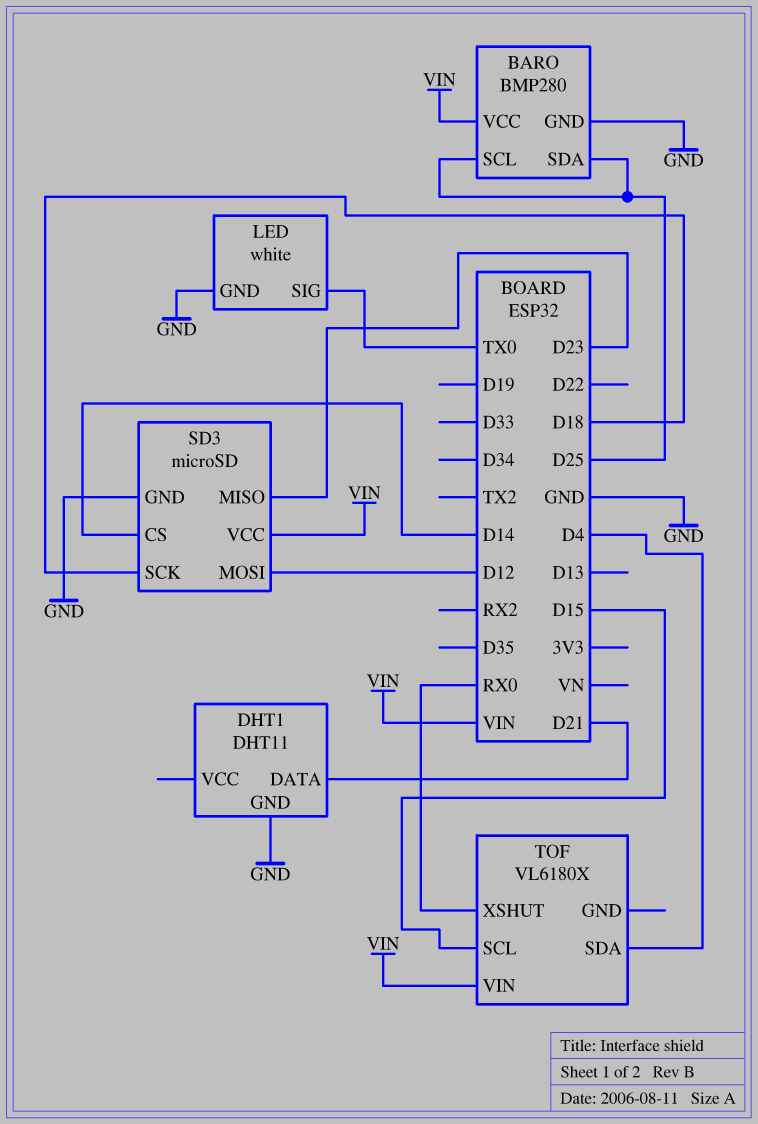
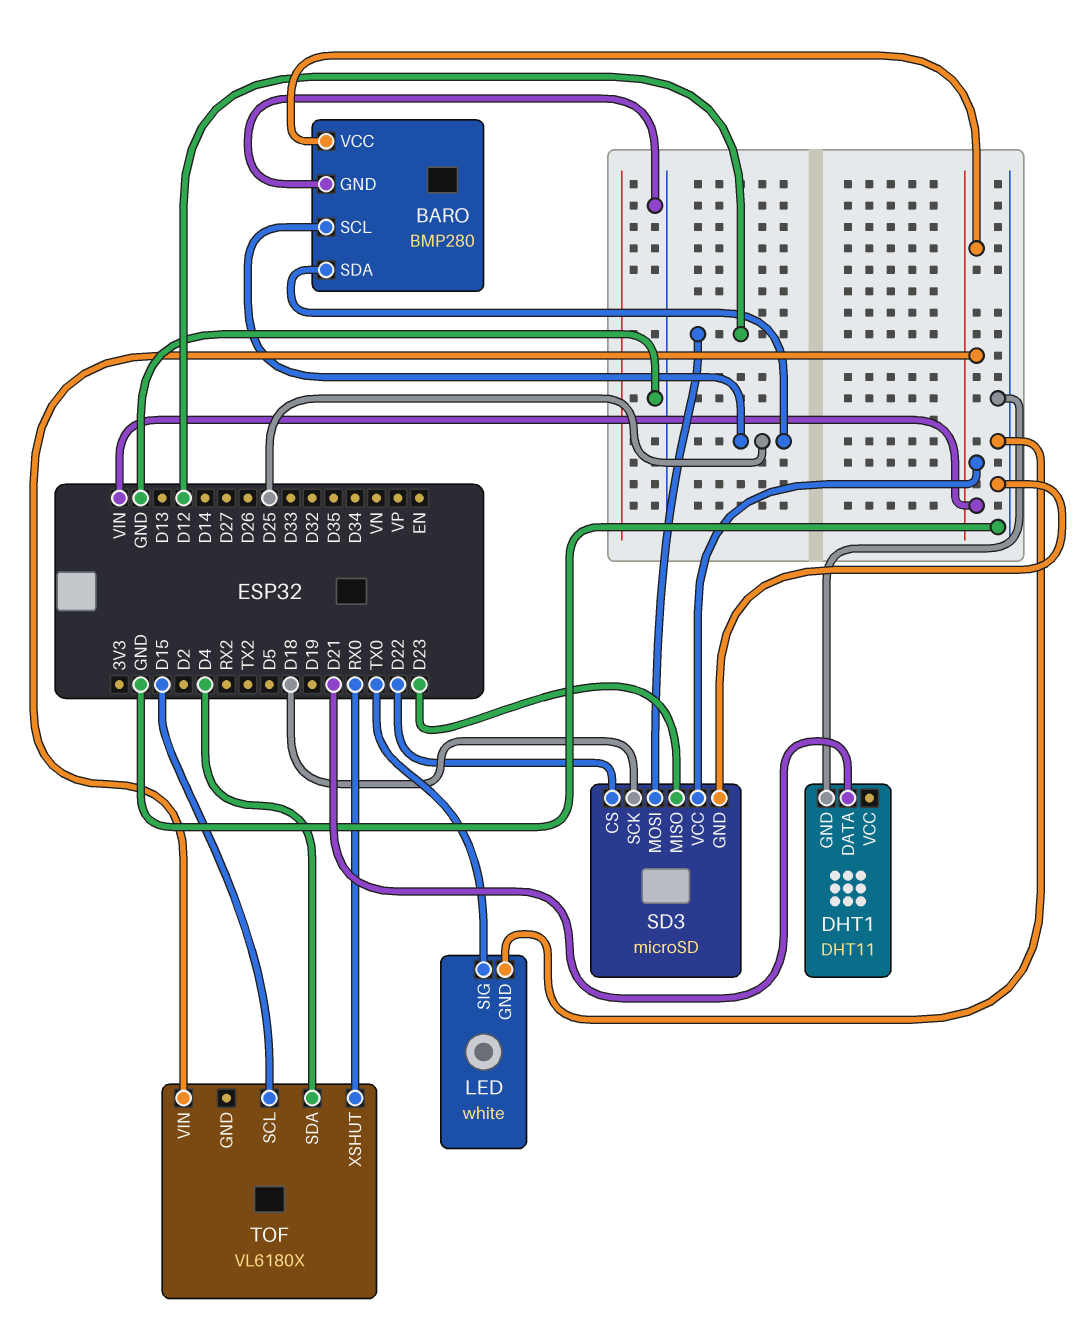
SD3 pin CS: D14 -> D22

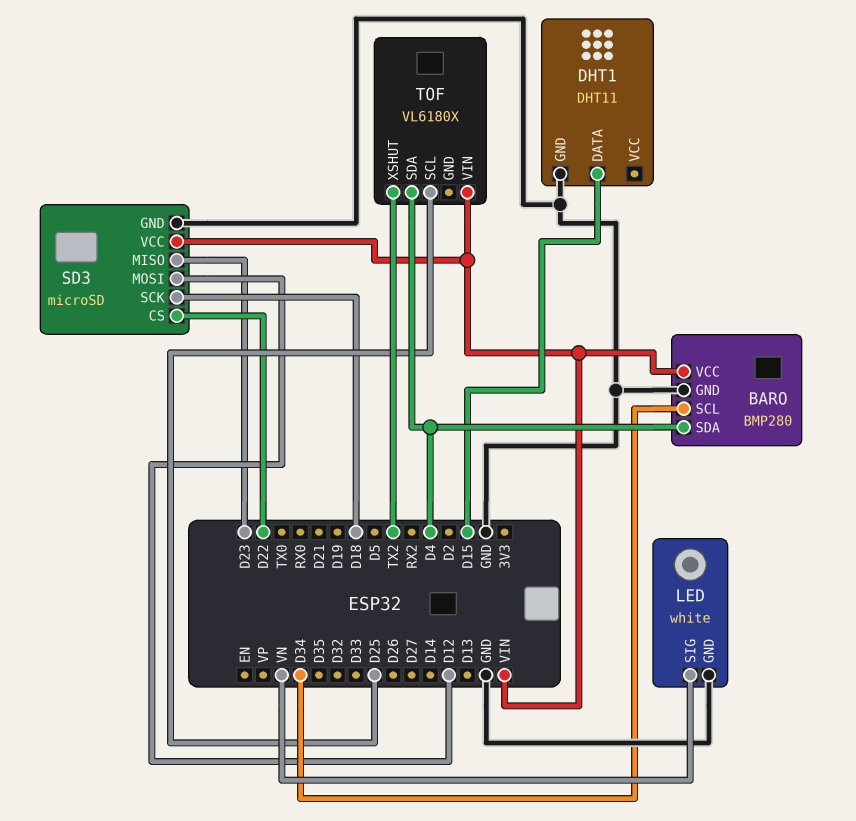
BARO pin SCL: D25 -> D34
BARO pin SDA: D25 -> D4
DHT1 pin DATA: D21 -> D15
LED pin SIG: TX0 -> VN
TOF pin SCL: D15 -> D25
TOF pin XSHUT: RX0 -> TX2

